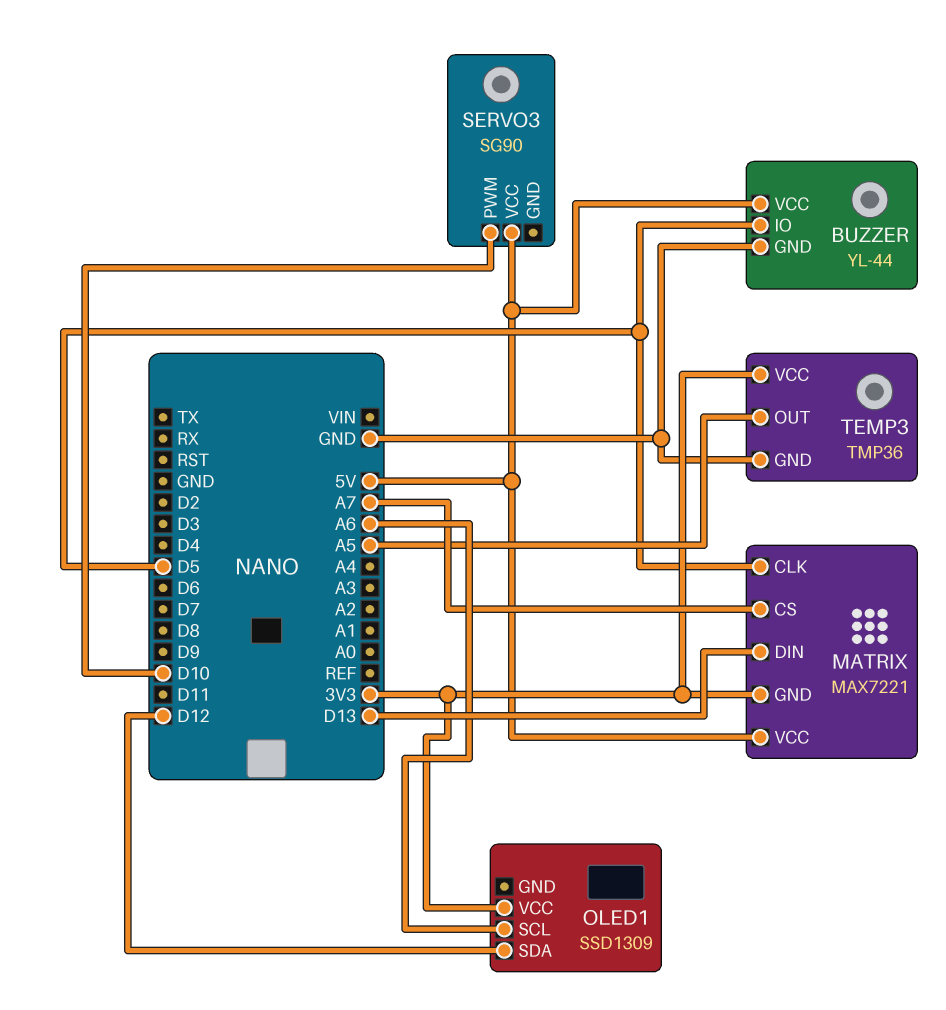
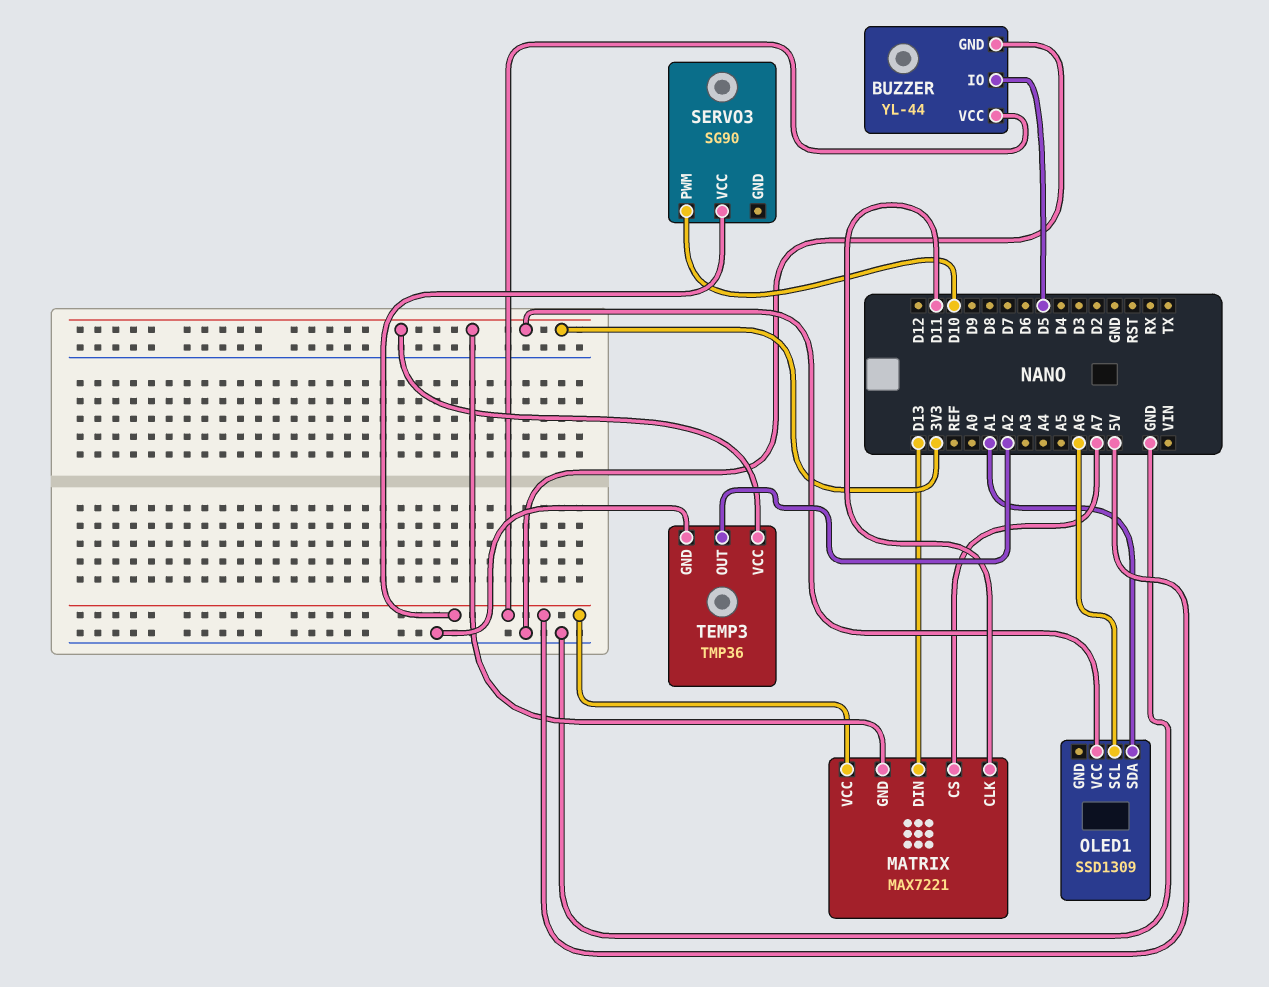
MATRIX pin CLK: D5 -> D11
OLED1 pin SDA: D12 -> A1
TEMP3 pin OUT: A5 -> A2

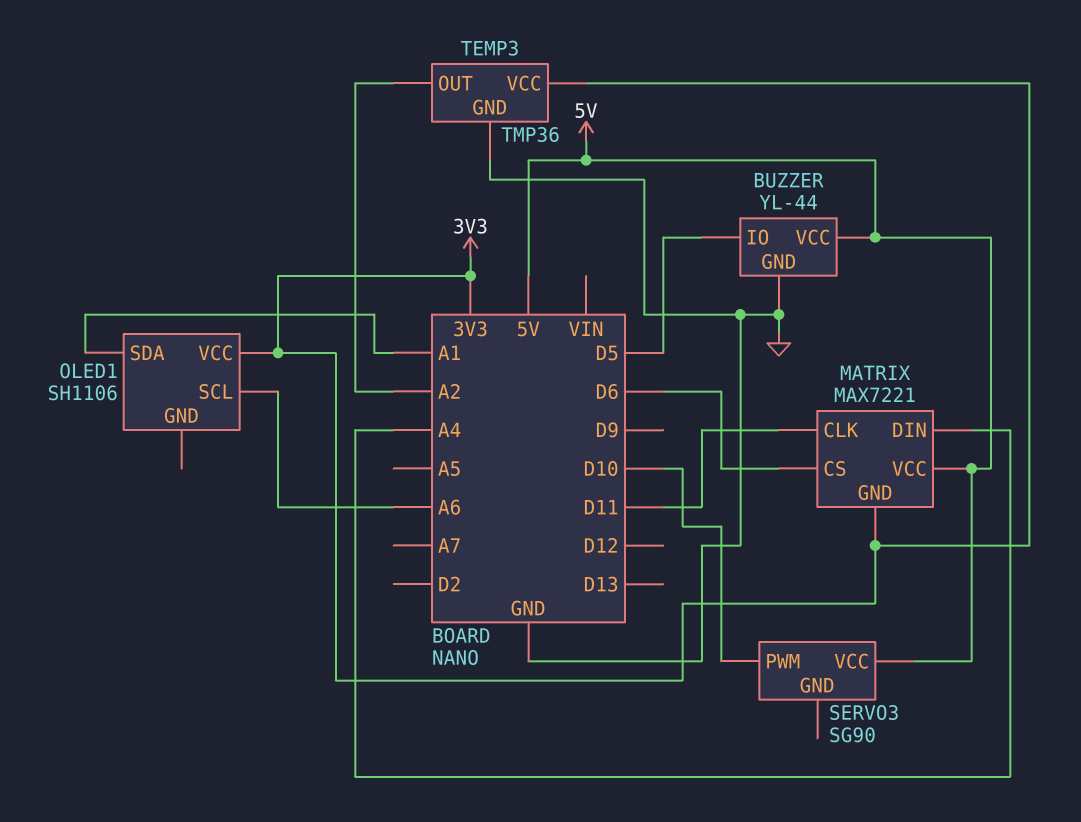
MATRIX pin CS: A7 -> D6
MATRIX pin DIN: D13 -> A4
OLED1: SSD1309 -> SH1106

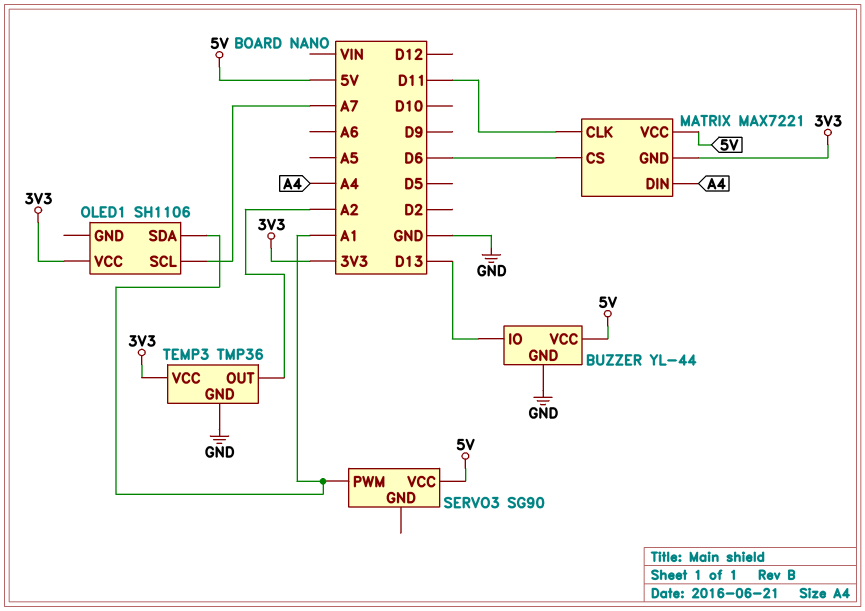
BUZZER pin IO: D5 -> D13
OLED1 pin SCL: A6 -> A7
SERVO3 pin PWM: D10 -> A1

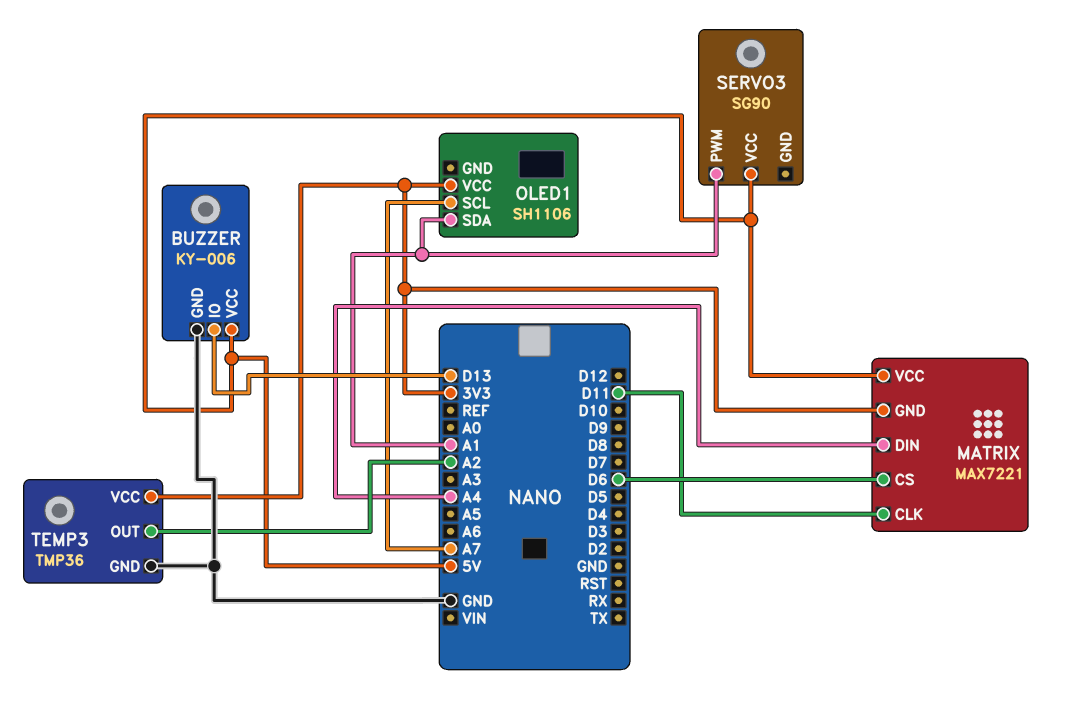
BUZZER: YL-44 -> KY-006

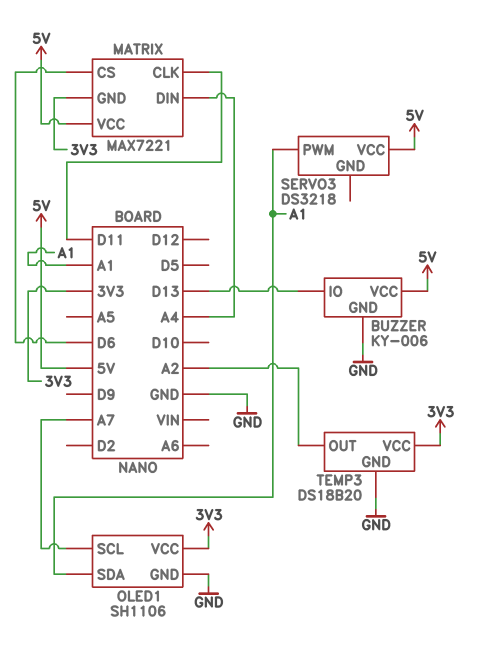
OLED1 pin GND: none -> GND
SERVO3: SG90 -> DS3218
TEMP3: TMP36 -> DS18B20

